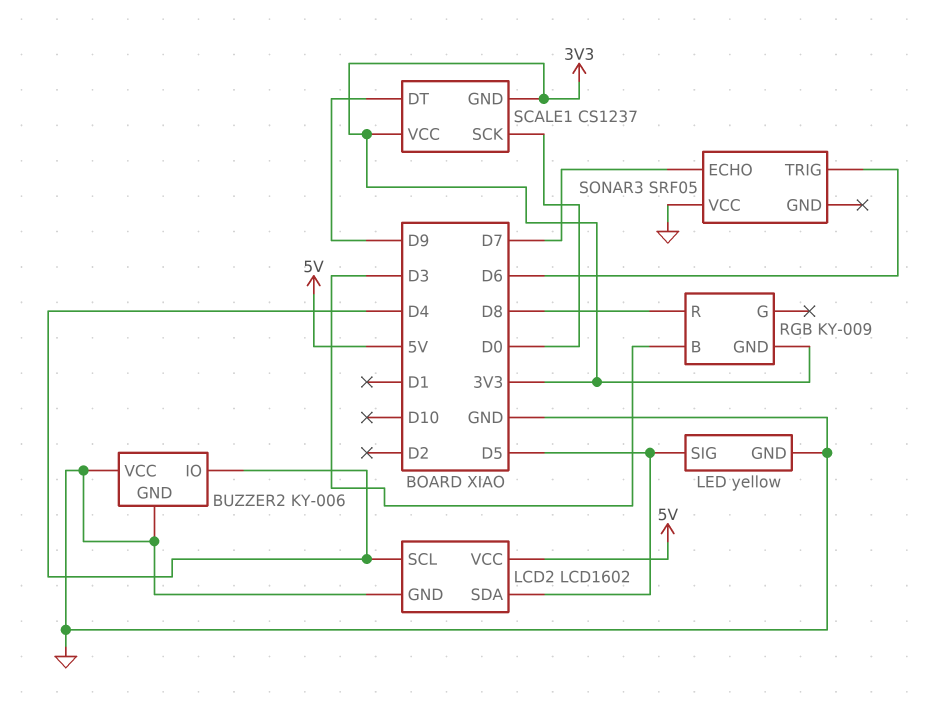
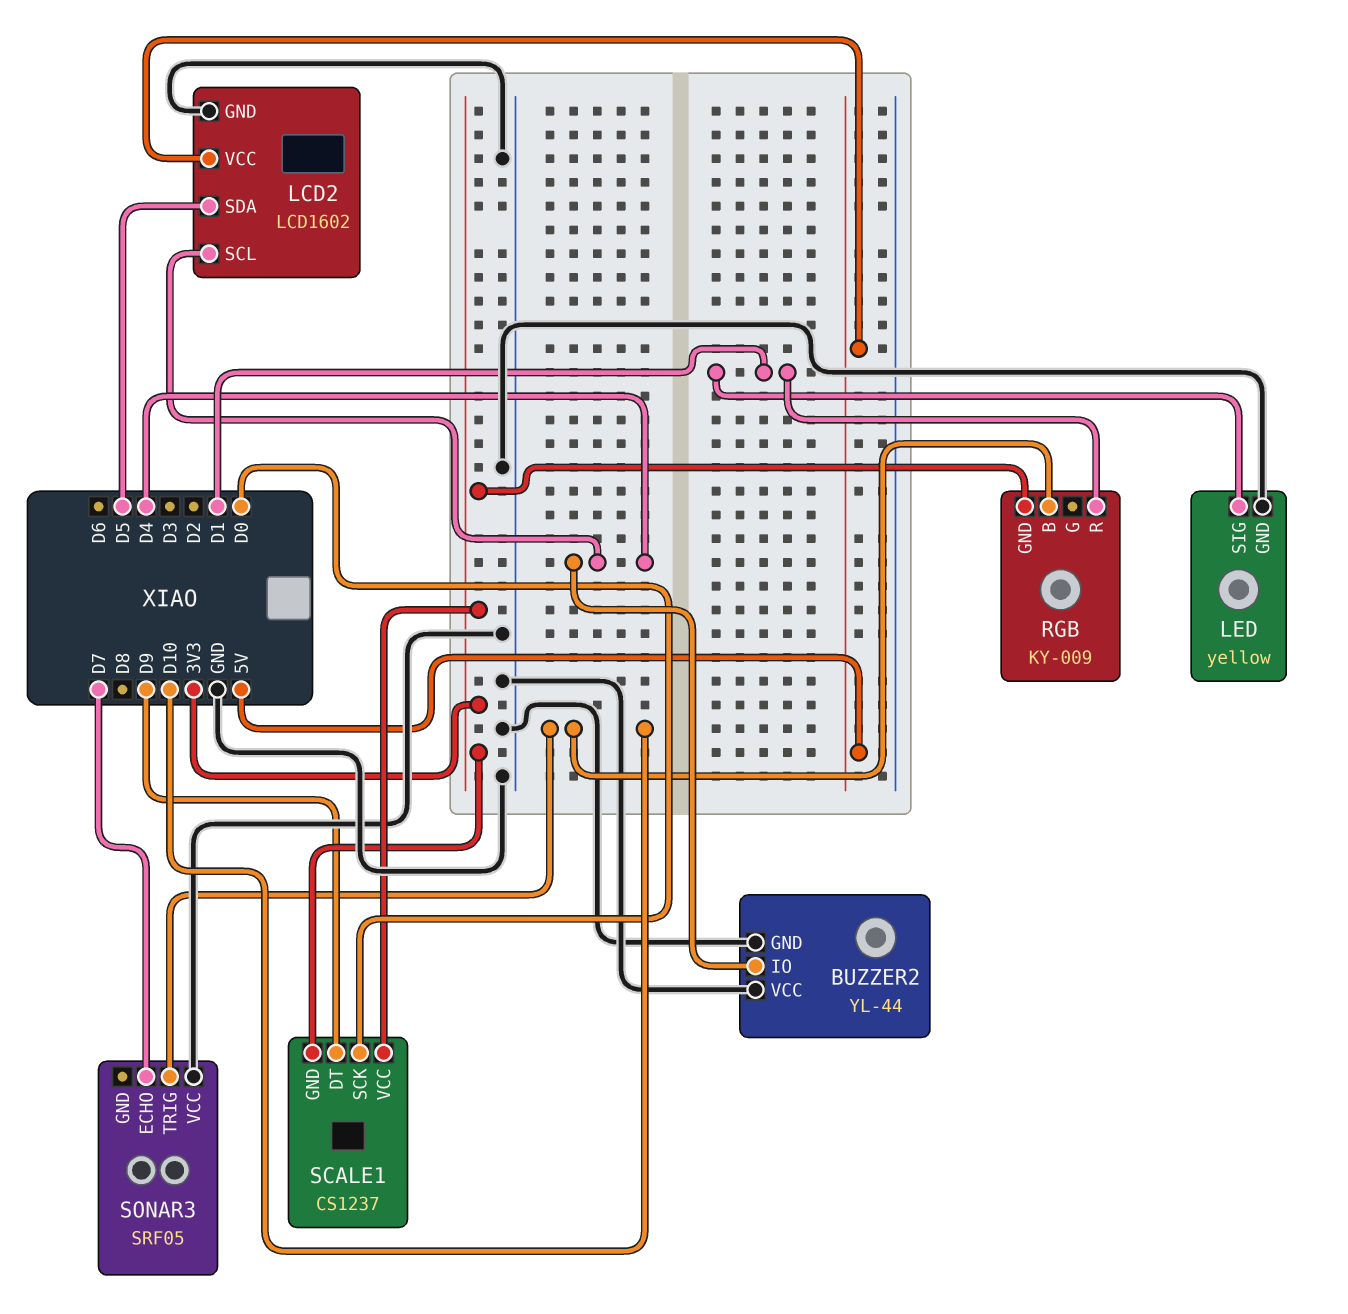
BUZZER2: KY-006 -> YL-44
LED pin SIG: D5 -> D1
RGB pin B: D3 -> D10
RGB pin R: D8 -> D1
SONAR3 pin TRIG: D6 -> D10

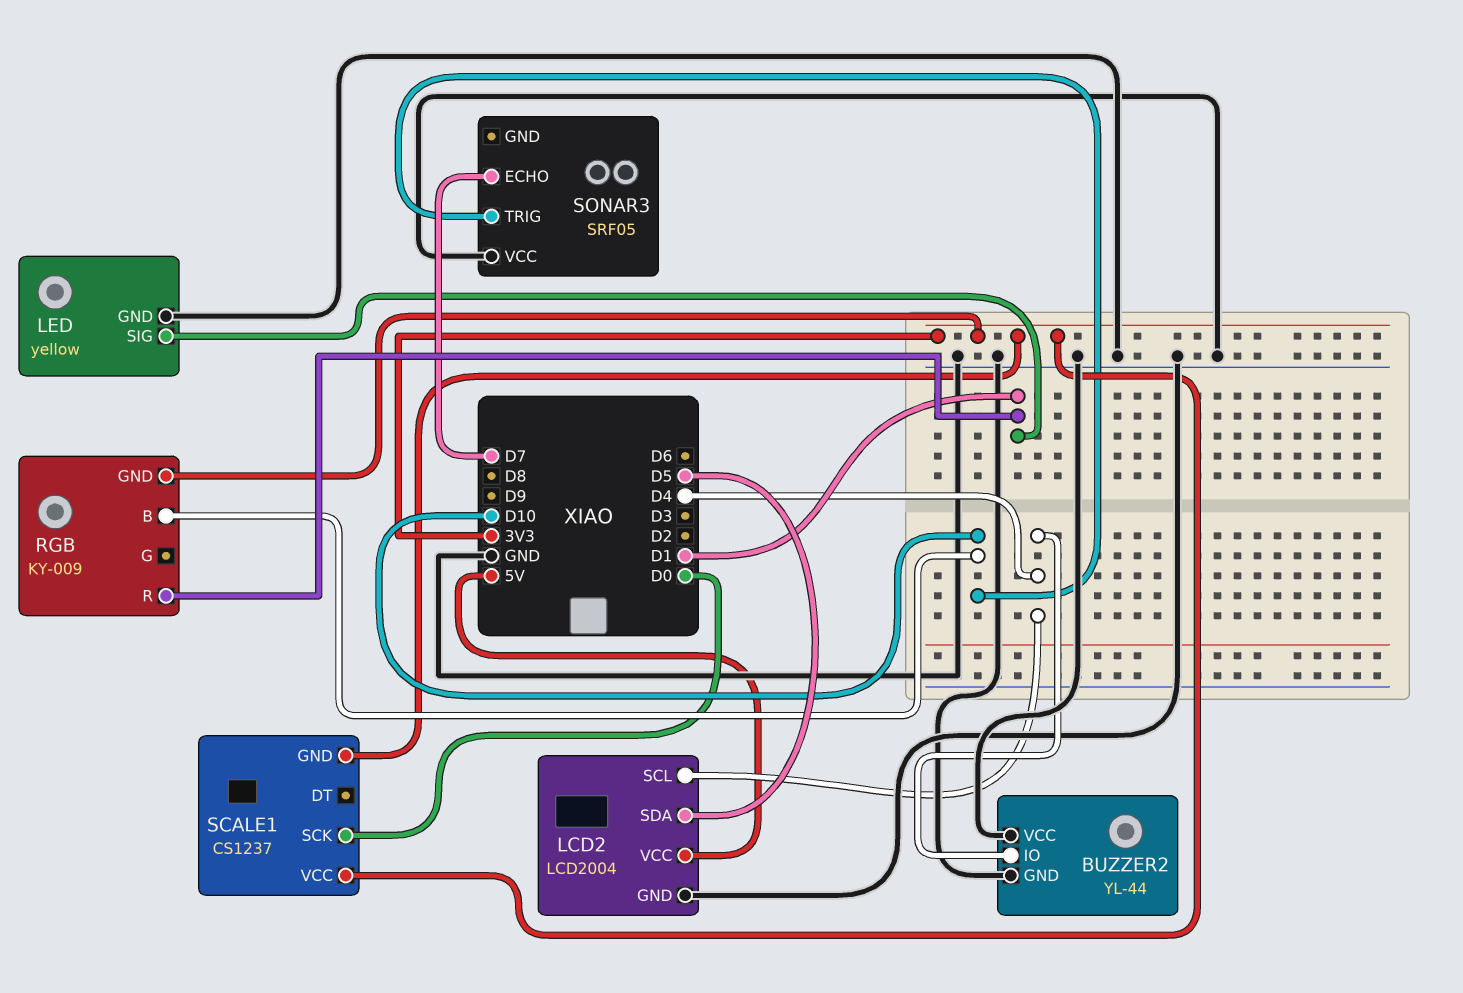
LCD2: LCD1602 -> LCD2004
SCALE1 pin DT: D9 -> none

